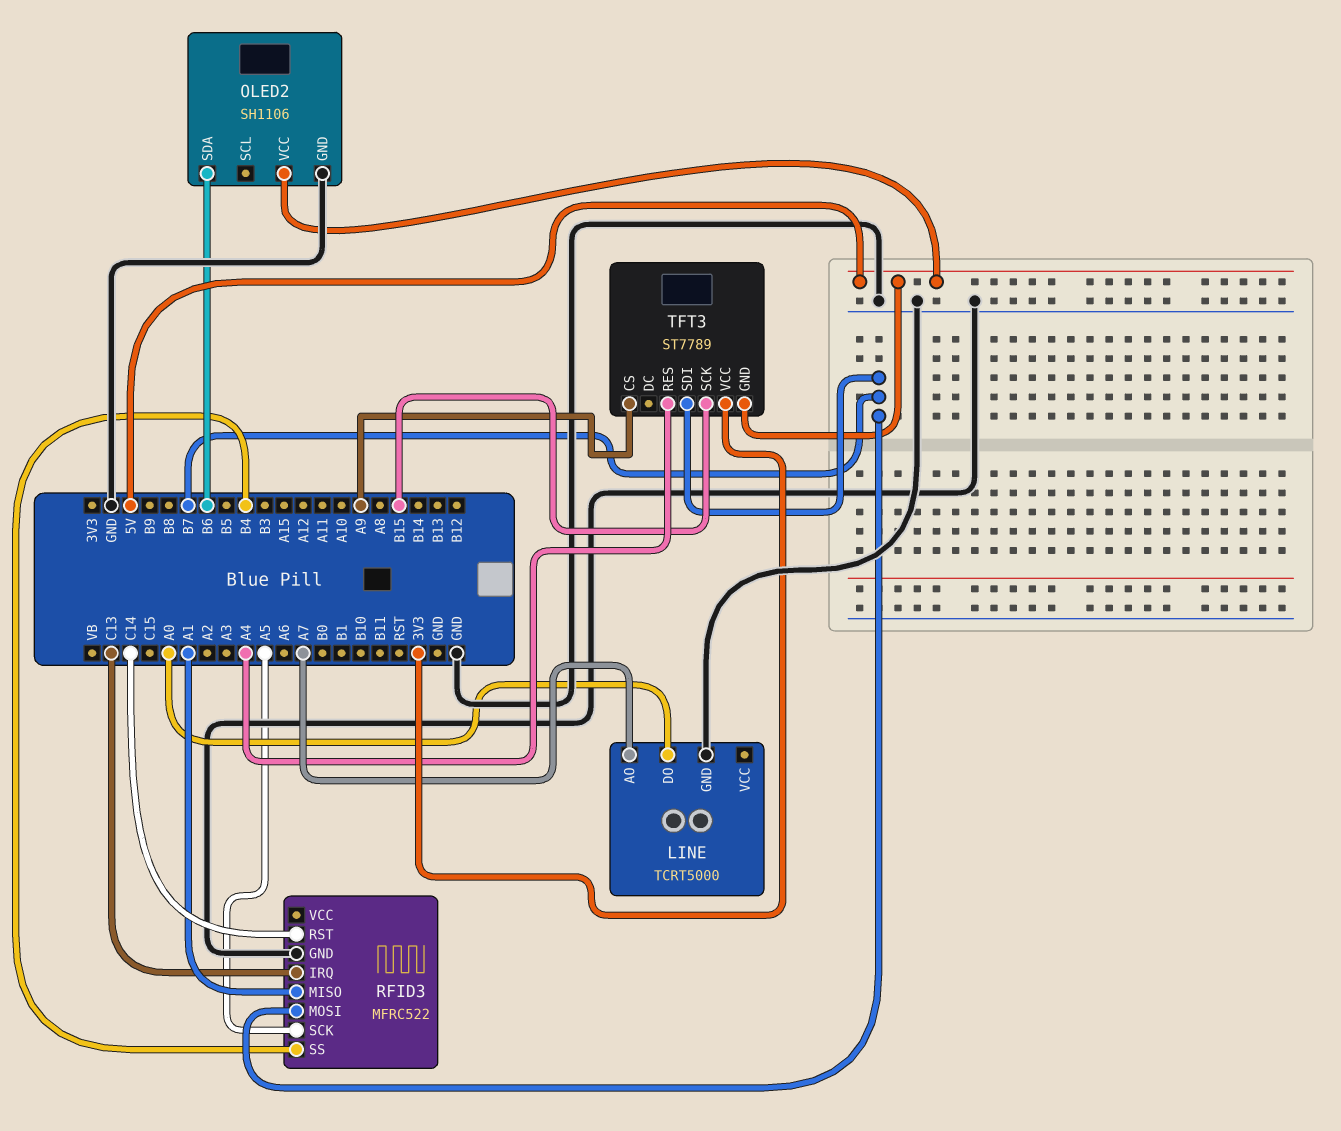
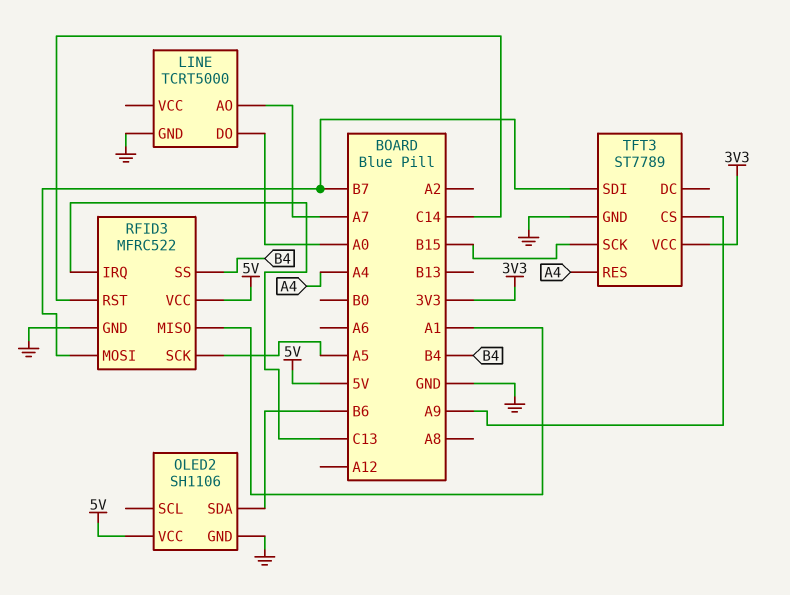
RFID3 pin VCC: none -> 5V
TFT3 pin GND: 5V -> GND

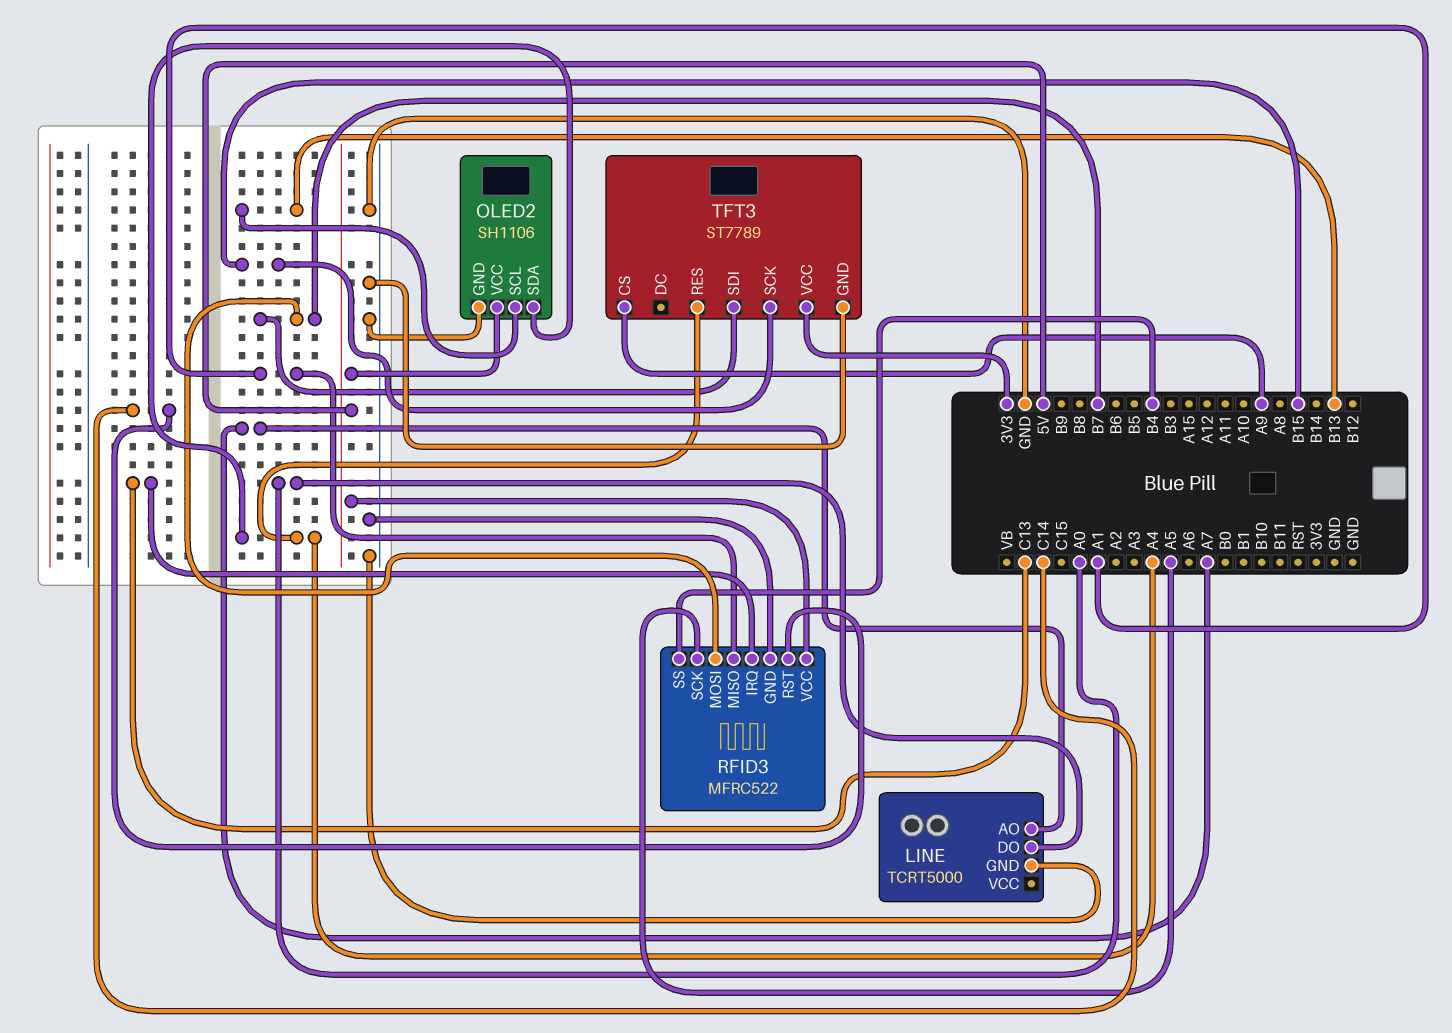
OLED2 pin SCL: none -> B13
OLED2 pin SDA: B6 -> A4

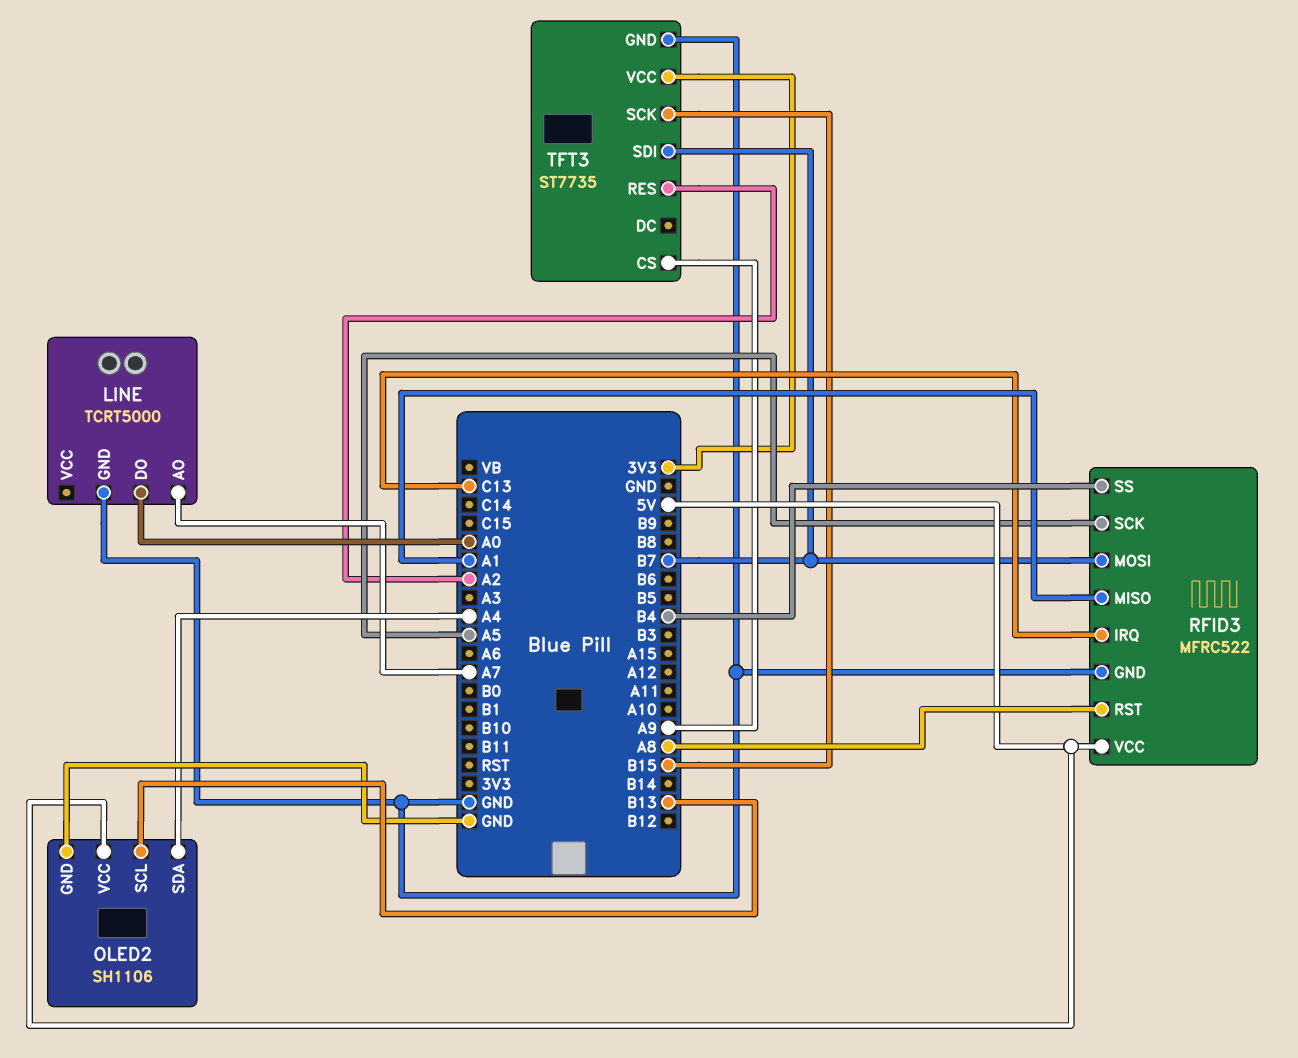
RFID3 pin RST: C14 -> A8
TFT3: ST7789 -> ST7735
TFT3 pin RES: A4 -> A2

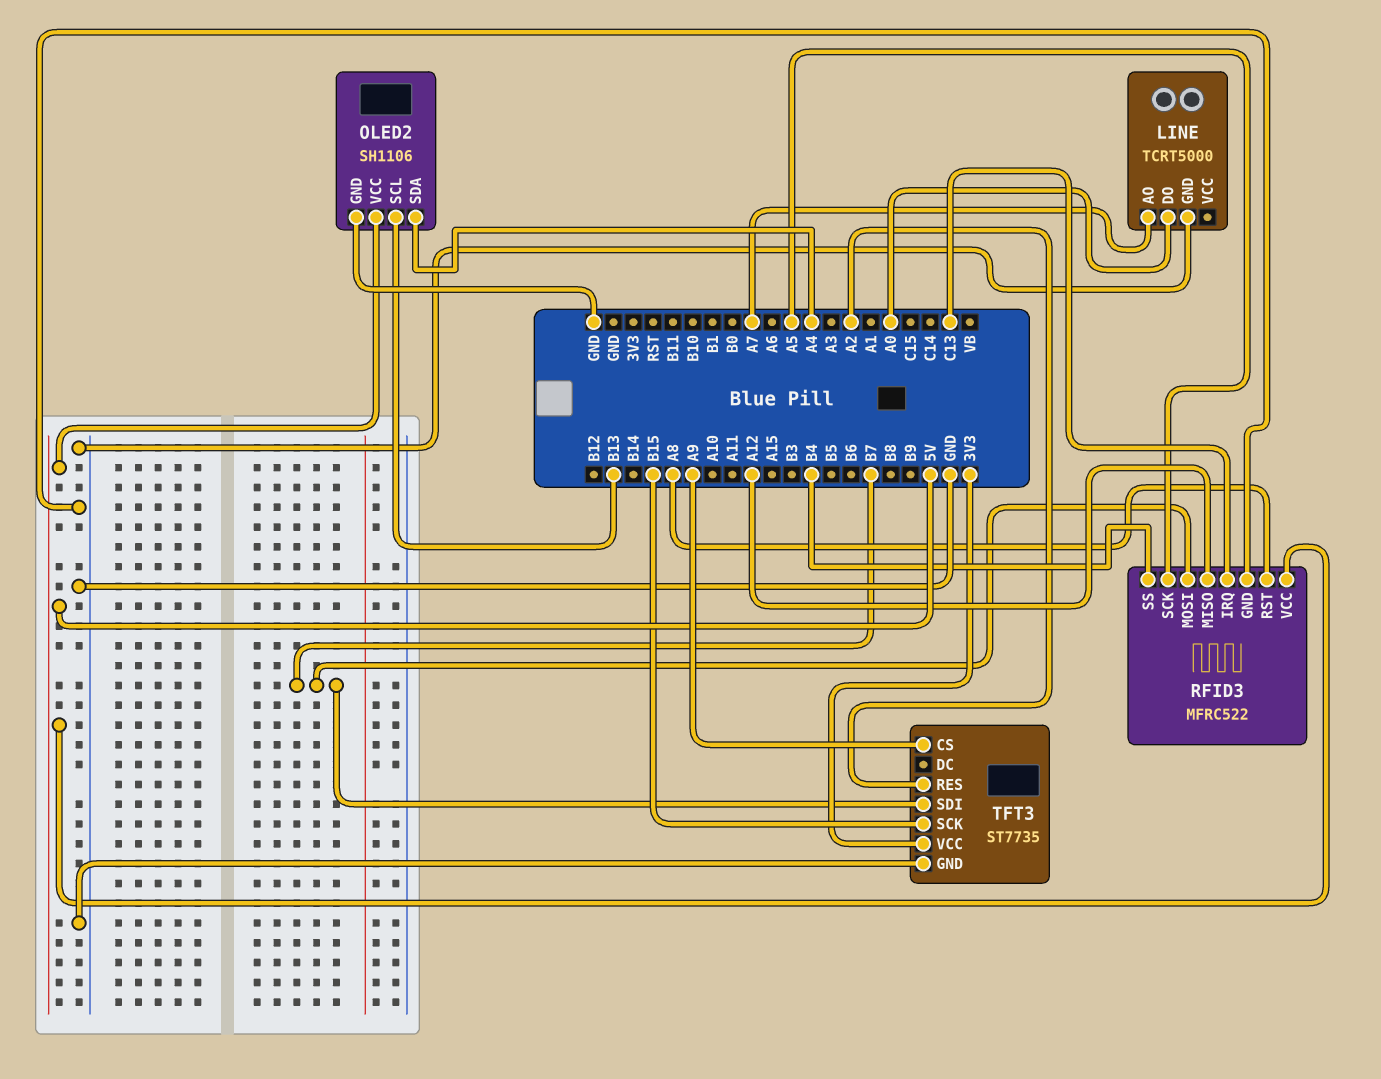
RFID3 pin MISO: A1 -> A12

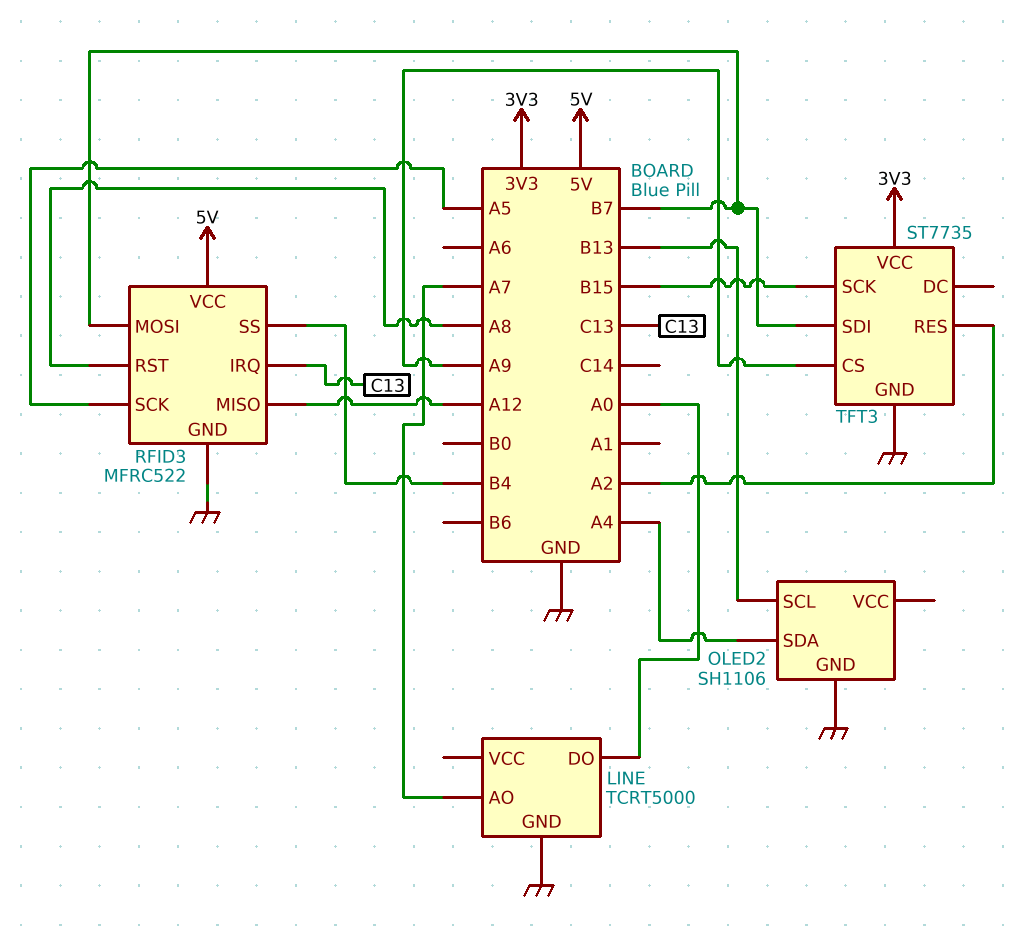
OLED2 pin VCC: 5V -> none

